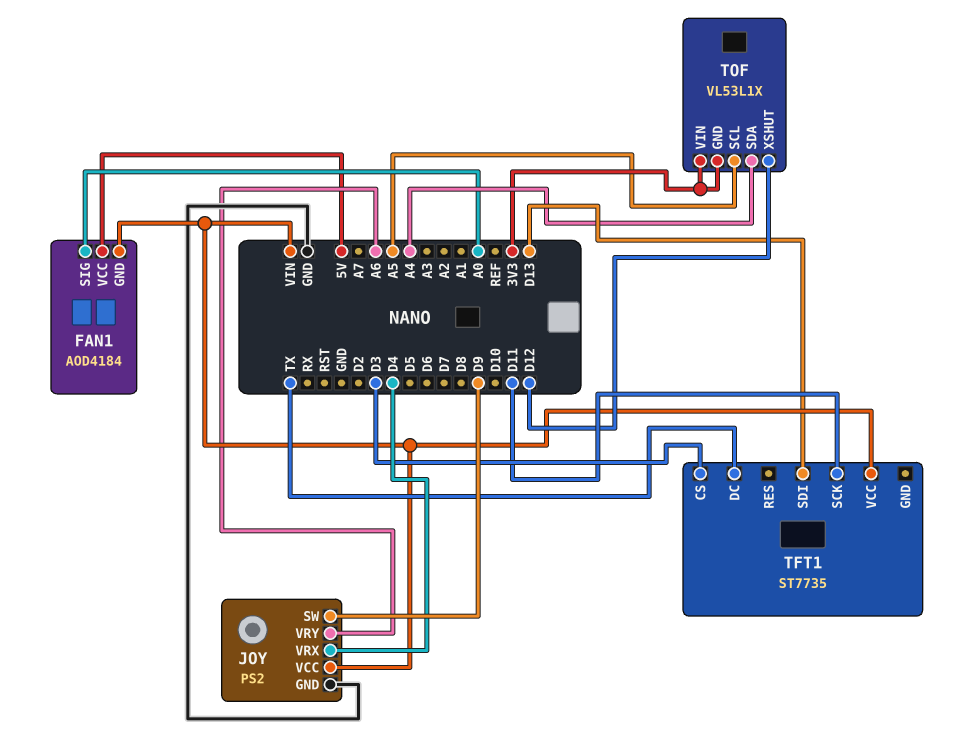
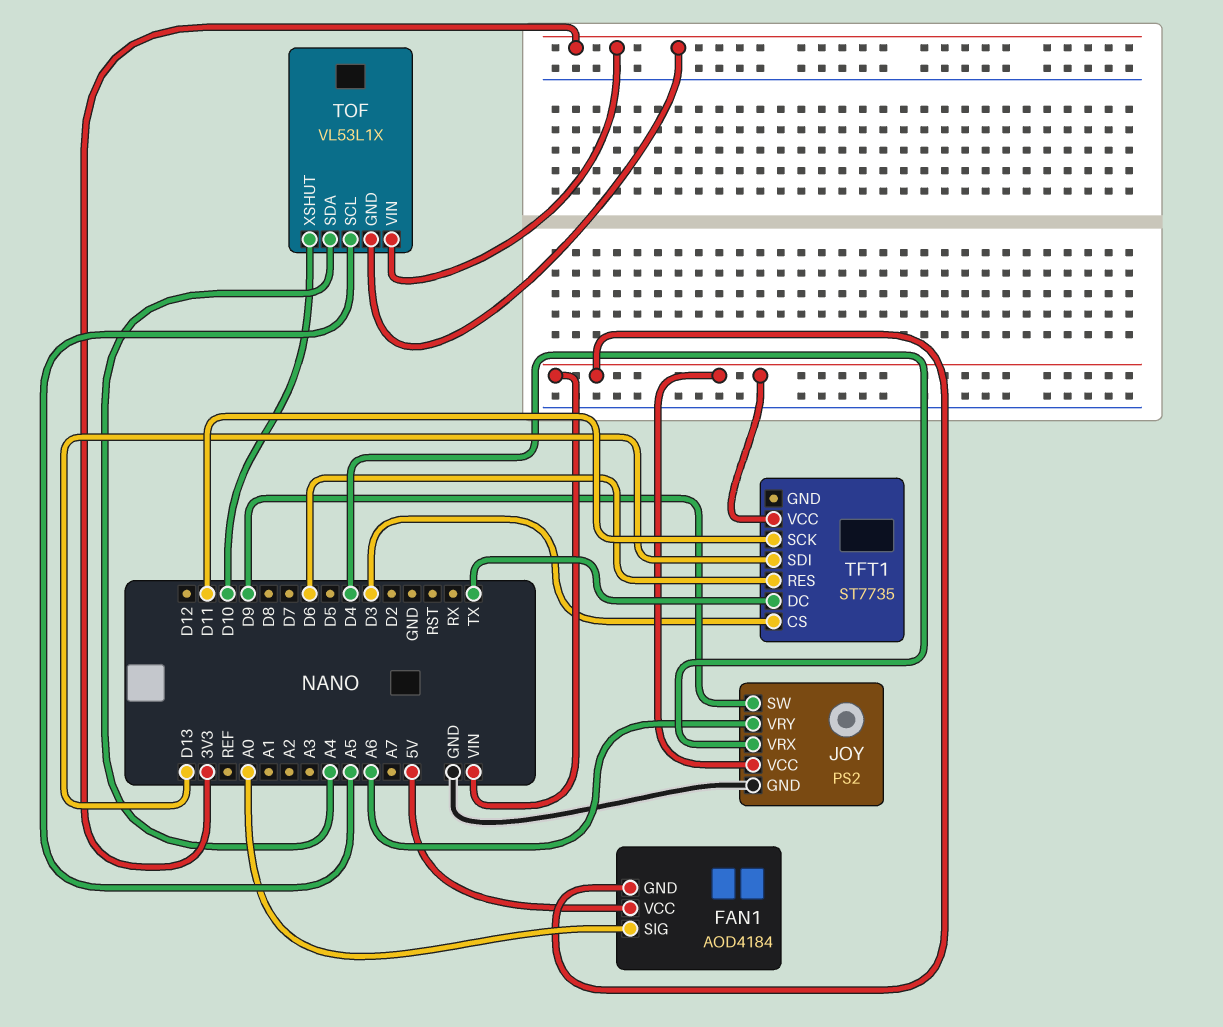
TFT1 pin RES: none -> D6
TOF pin XSHUT: D12 -> D10

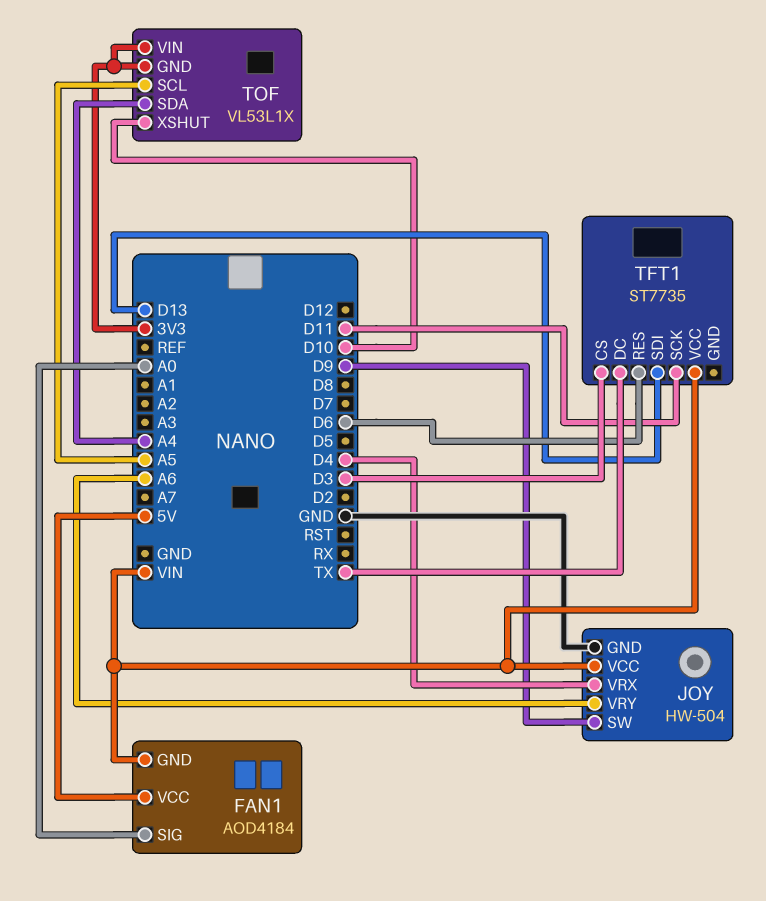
JOY: PS2 -> HW-504

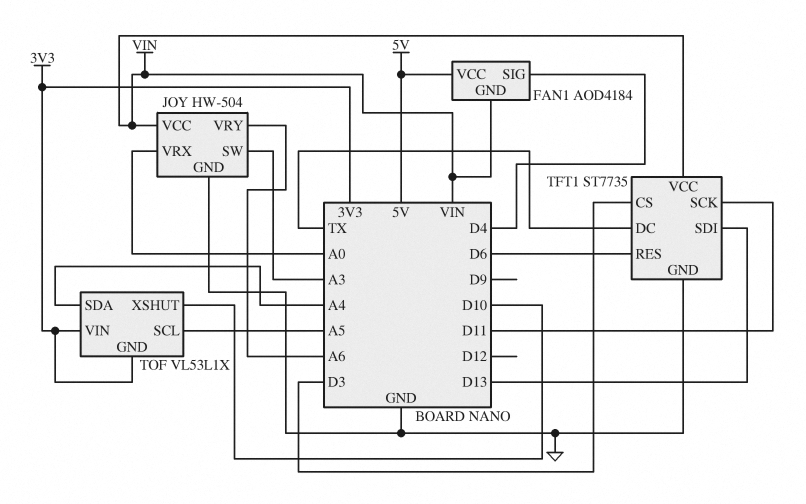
FAN1 pin SIG: A0 -> D4
JOY pin SW: D9 -> A3
JOY pin VRX: D4 -> A0
TFT1 pin GND: none -> GND

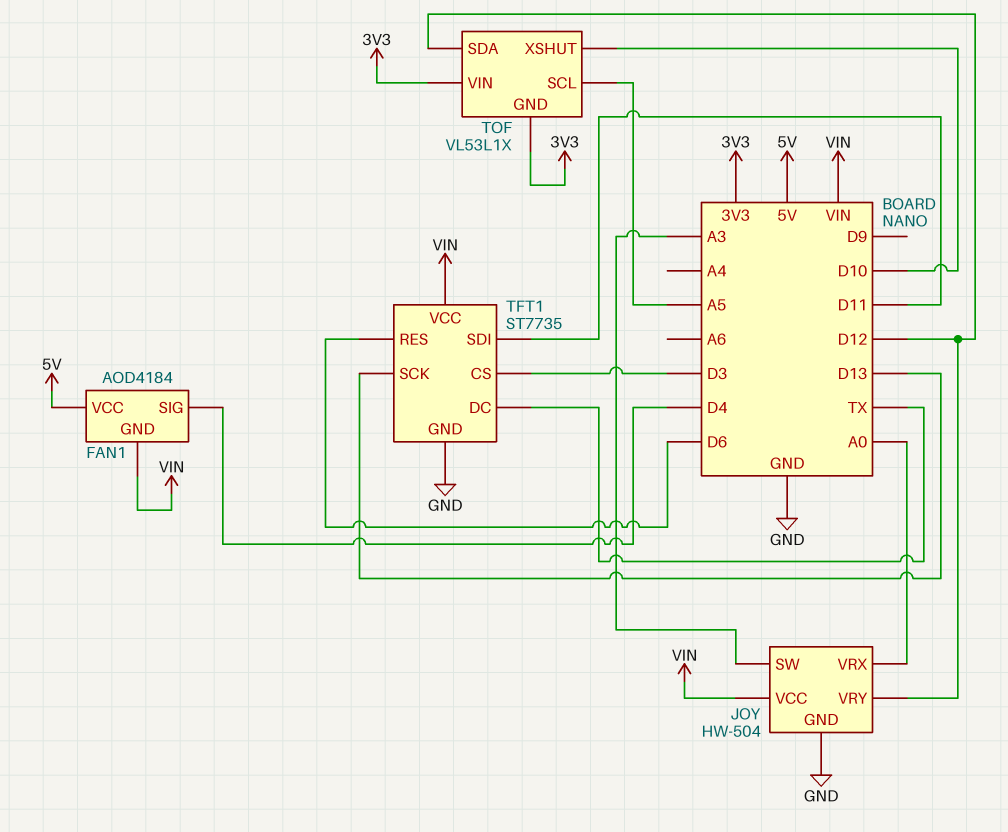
JOY pin VRY: A6 -> D12
TFT1 pin SCK: D11 -> D13
TFT1 pin SDI: D13 -> D11
TOF pin SDA: A4 -> D12

